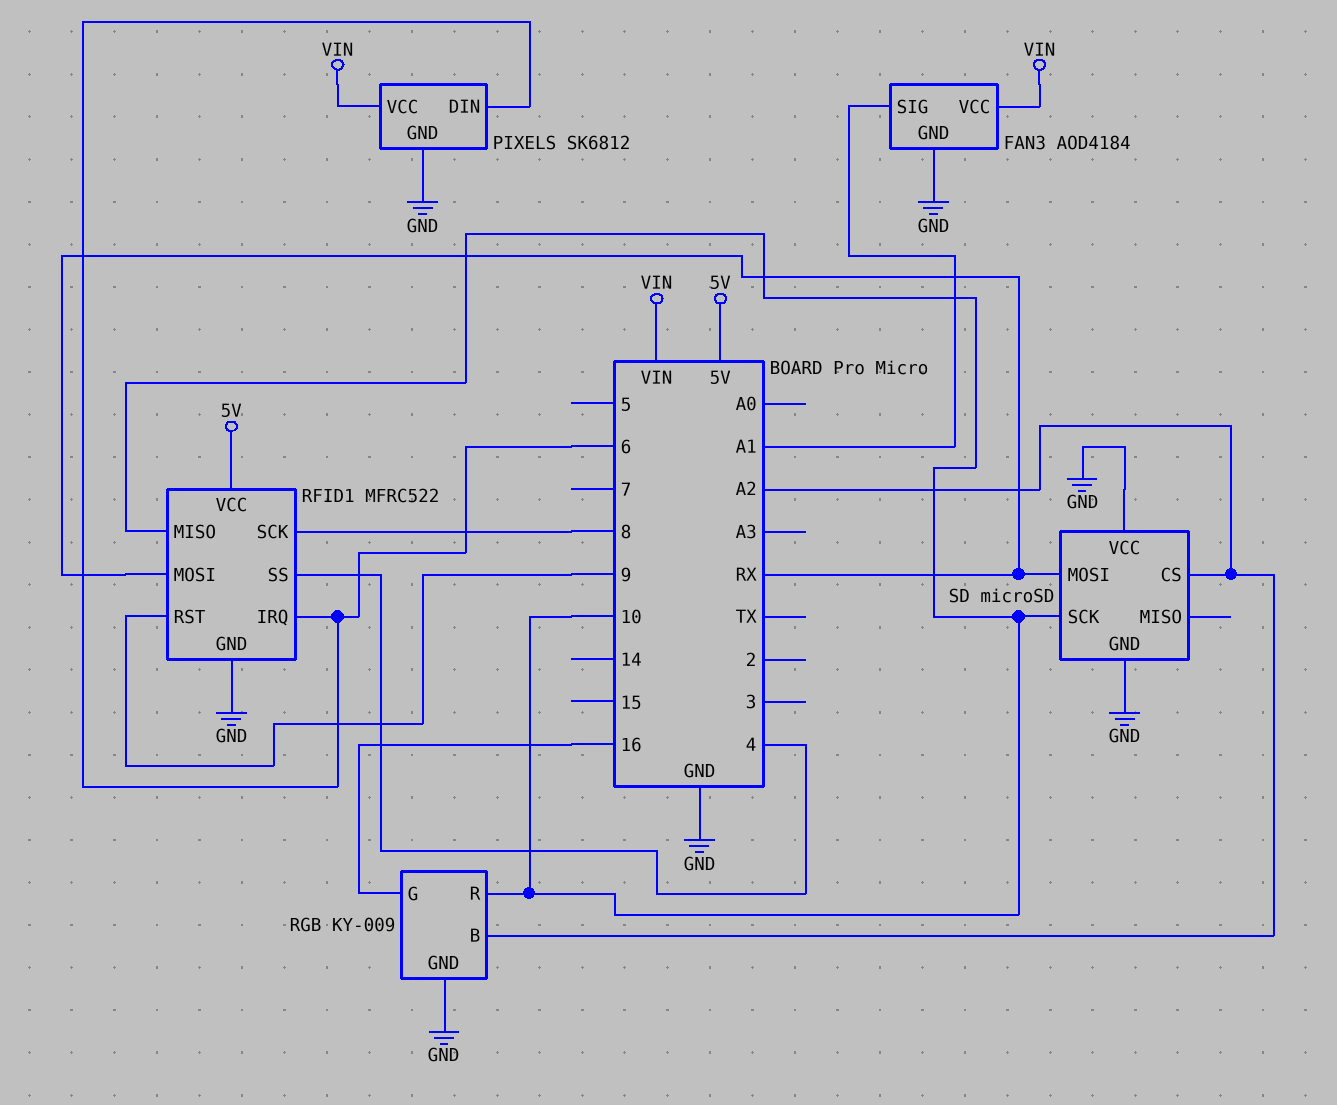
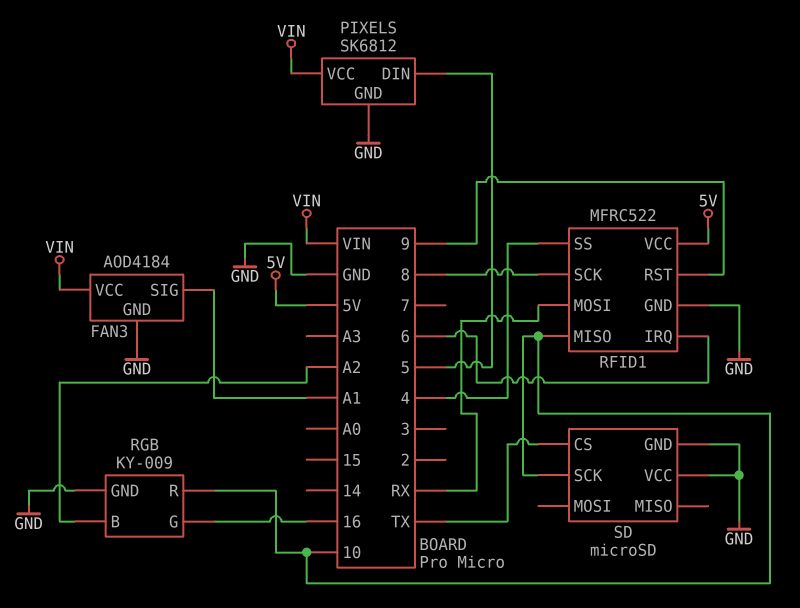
PIXELS pin DIN: 6 -> 5
SD pin CS: A2 -> TX
SD pin MOSI: RX -> none

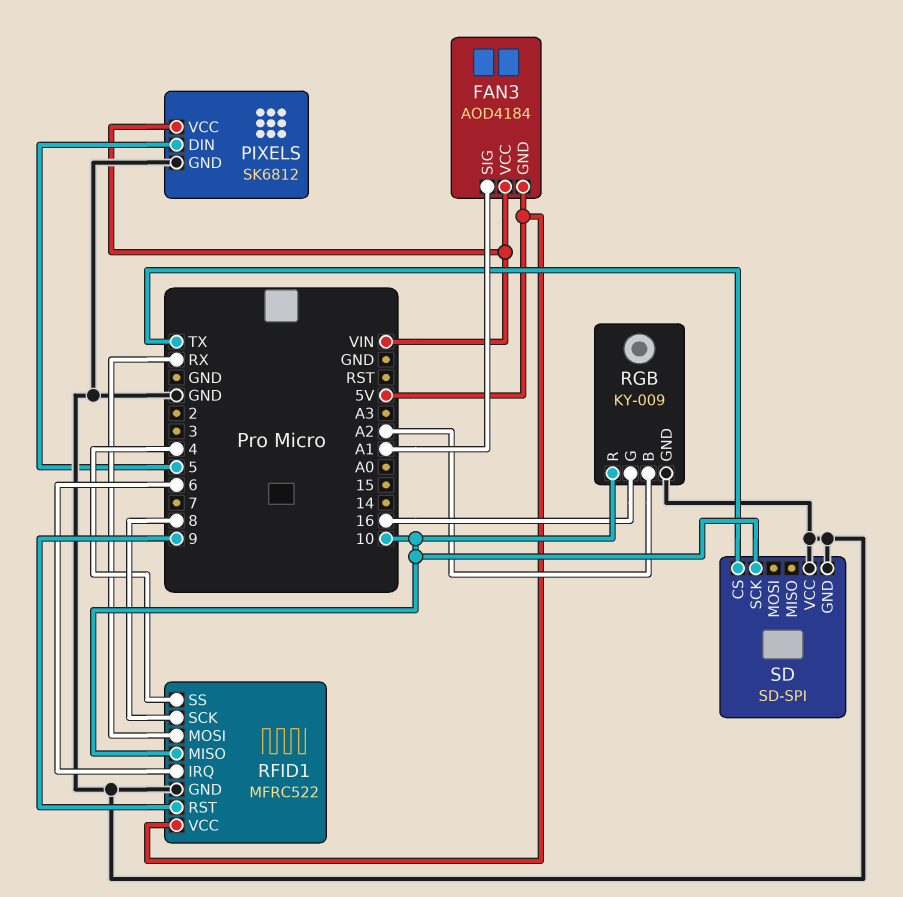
FAN3 pin GND: GND -> 5V
SD: microSD -> SD-SPI

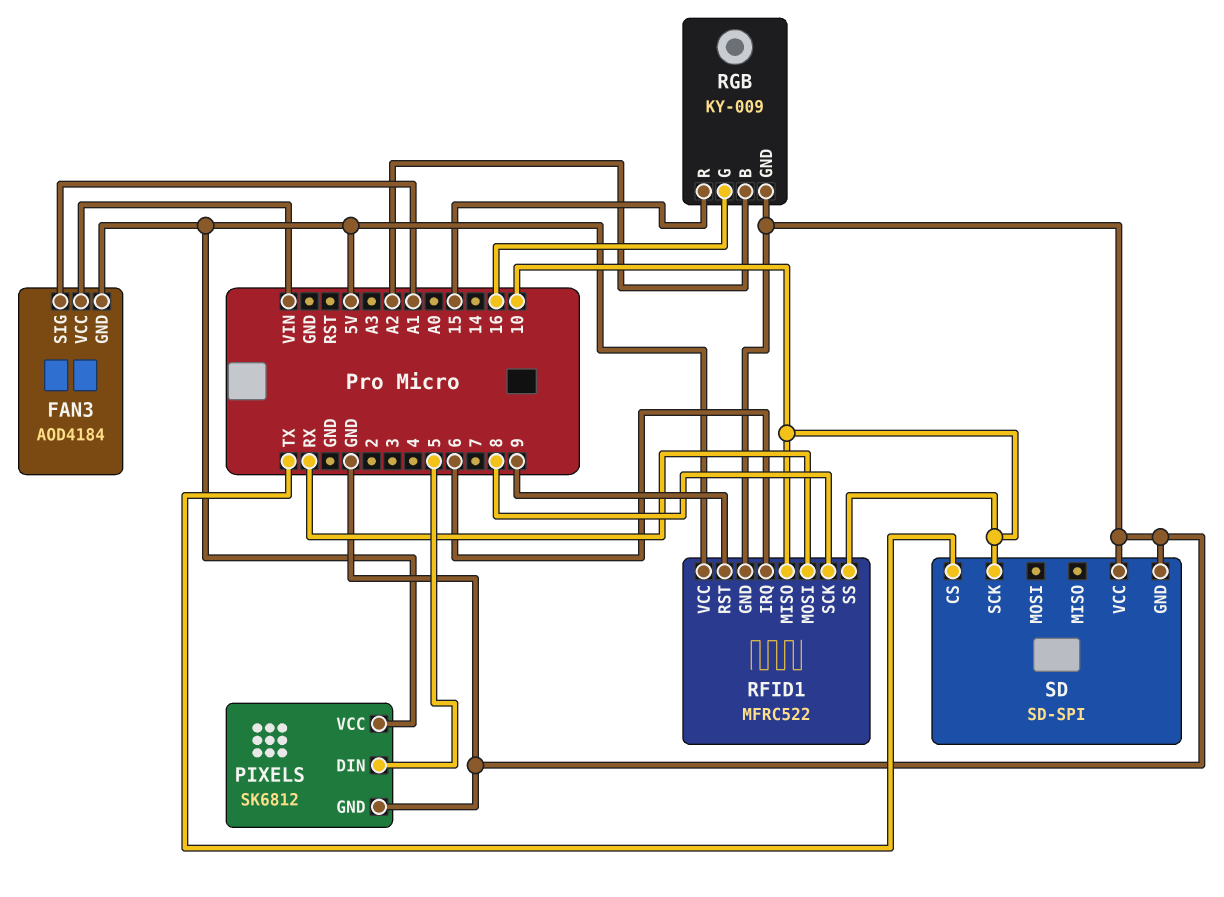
PIXELS pin VCC: VIN -> 5V
RFID1 pin SS: 4 -> 10
RGB pin R: 10 -> 15

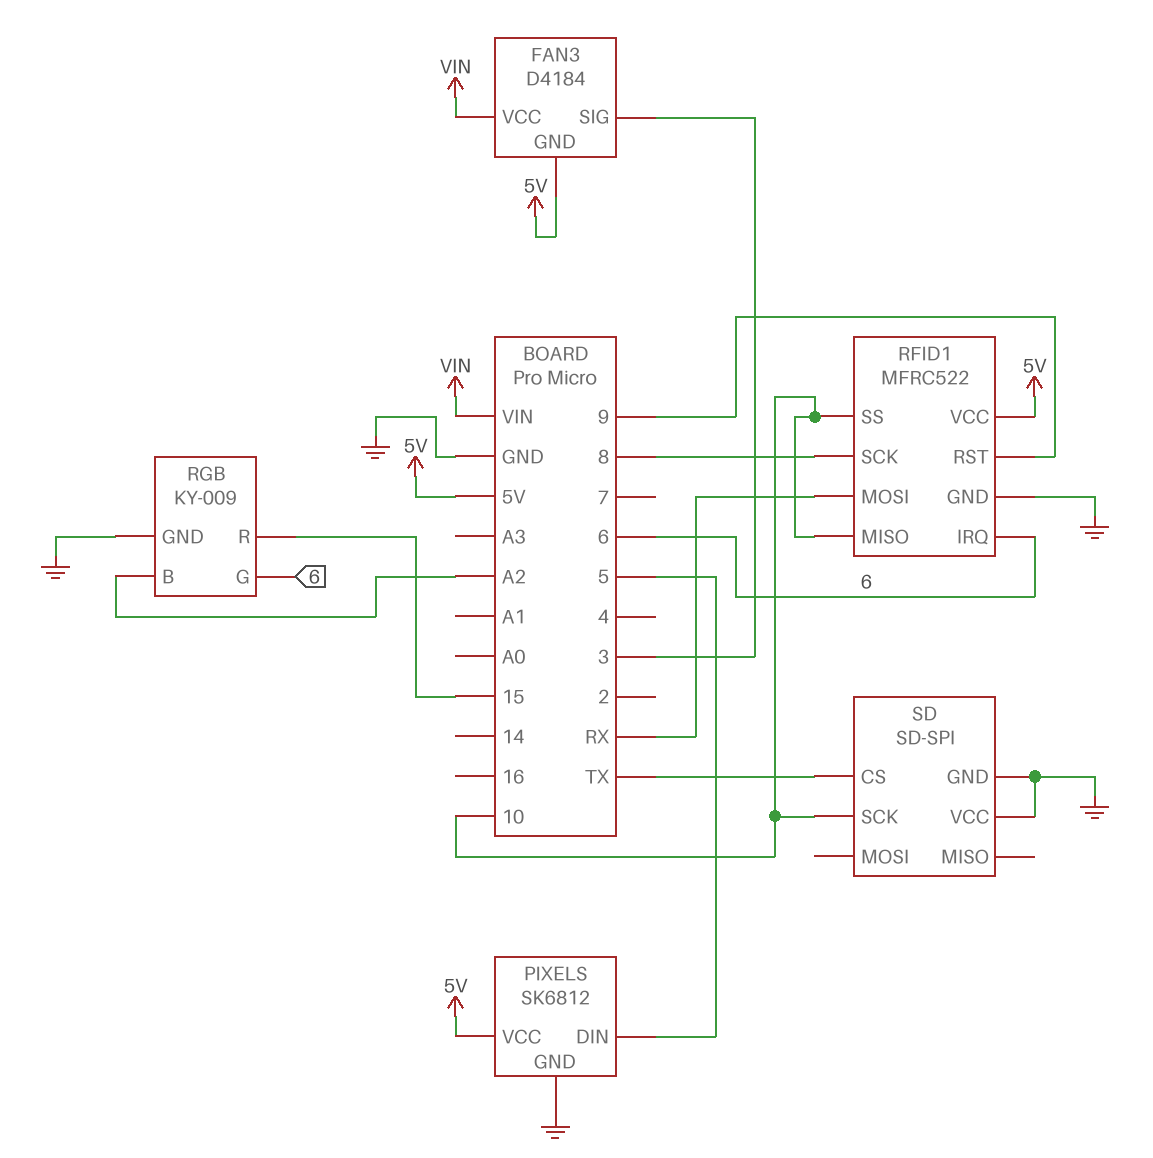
FAN3: AOD4184 -> D4184
FAN3 pin SIG: A1 -> 3
RGB pin G: 16 -> 6

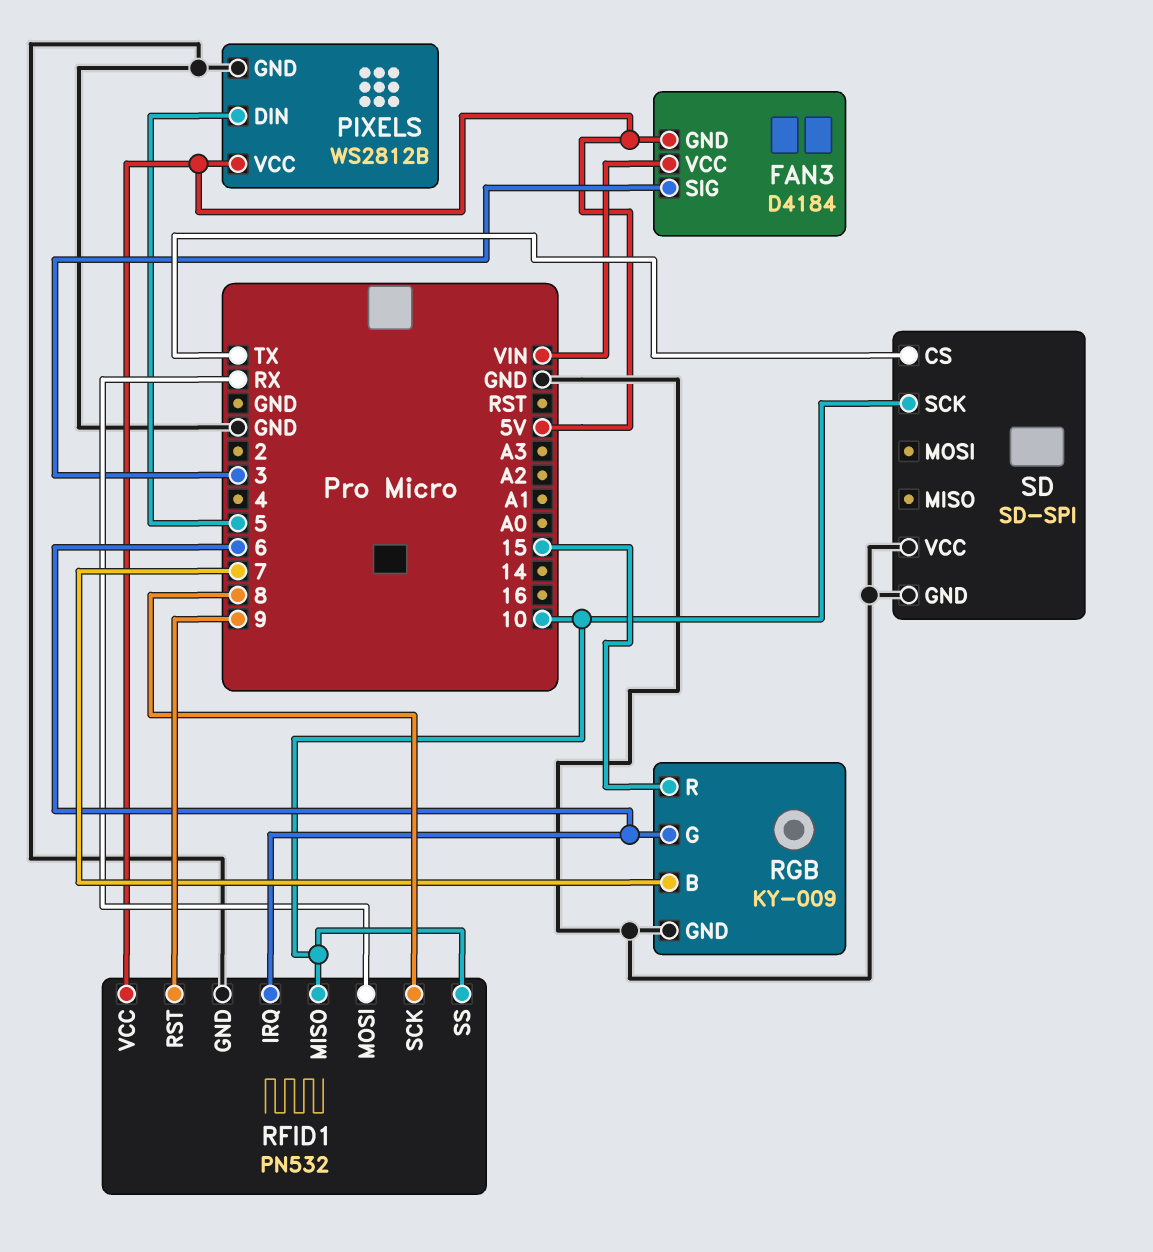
PIXELS: SK6812 -> WS2812B
RFID1: MFRC522 -> PN532
RGB pin B: A2 -> 7

